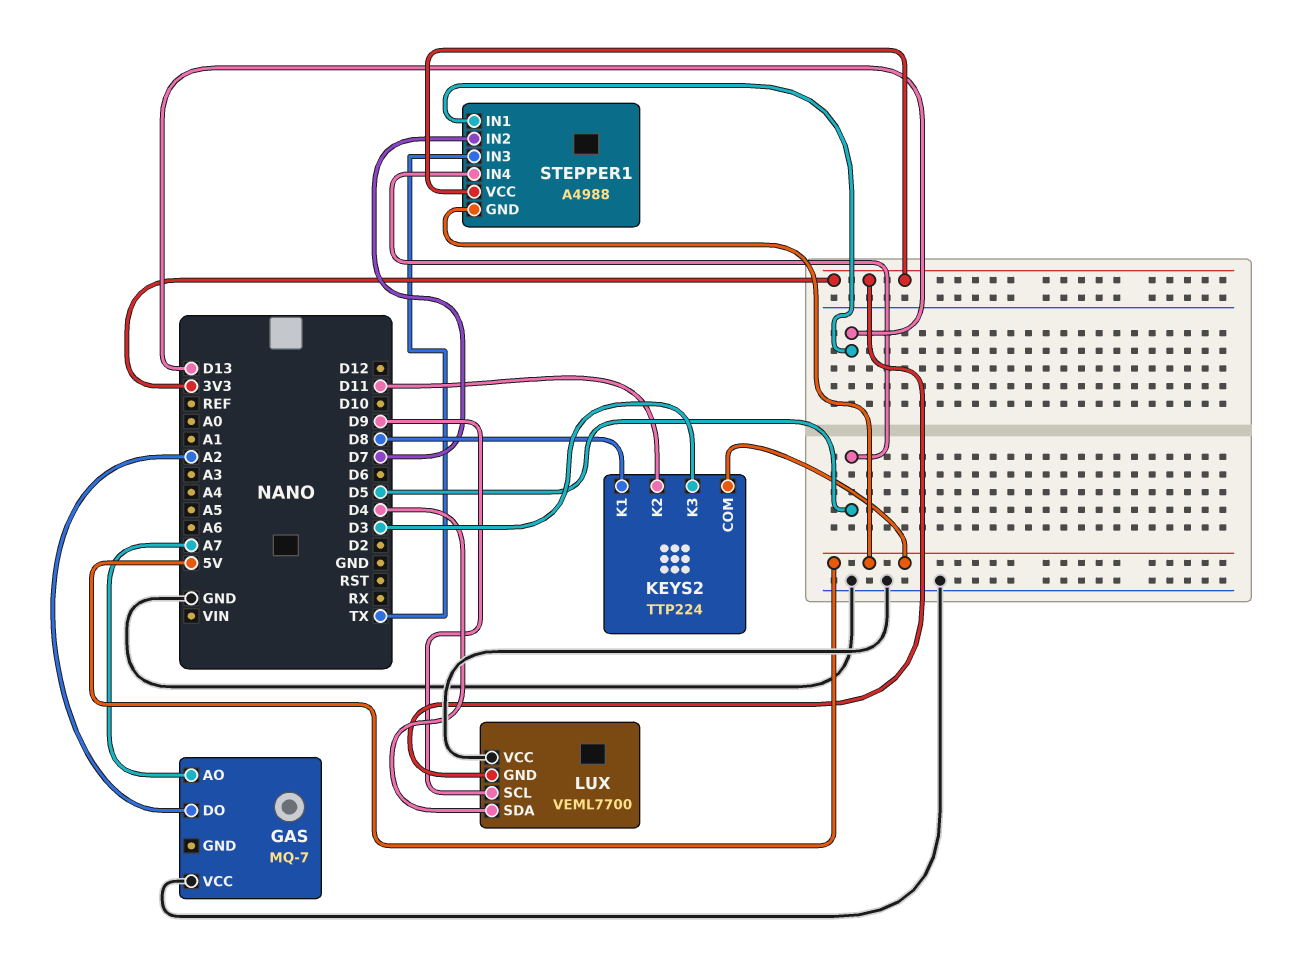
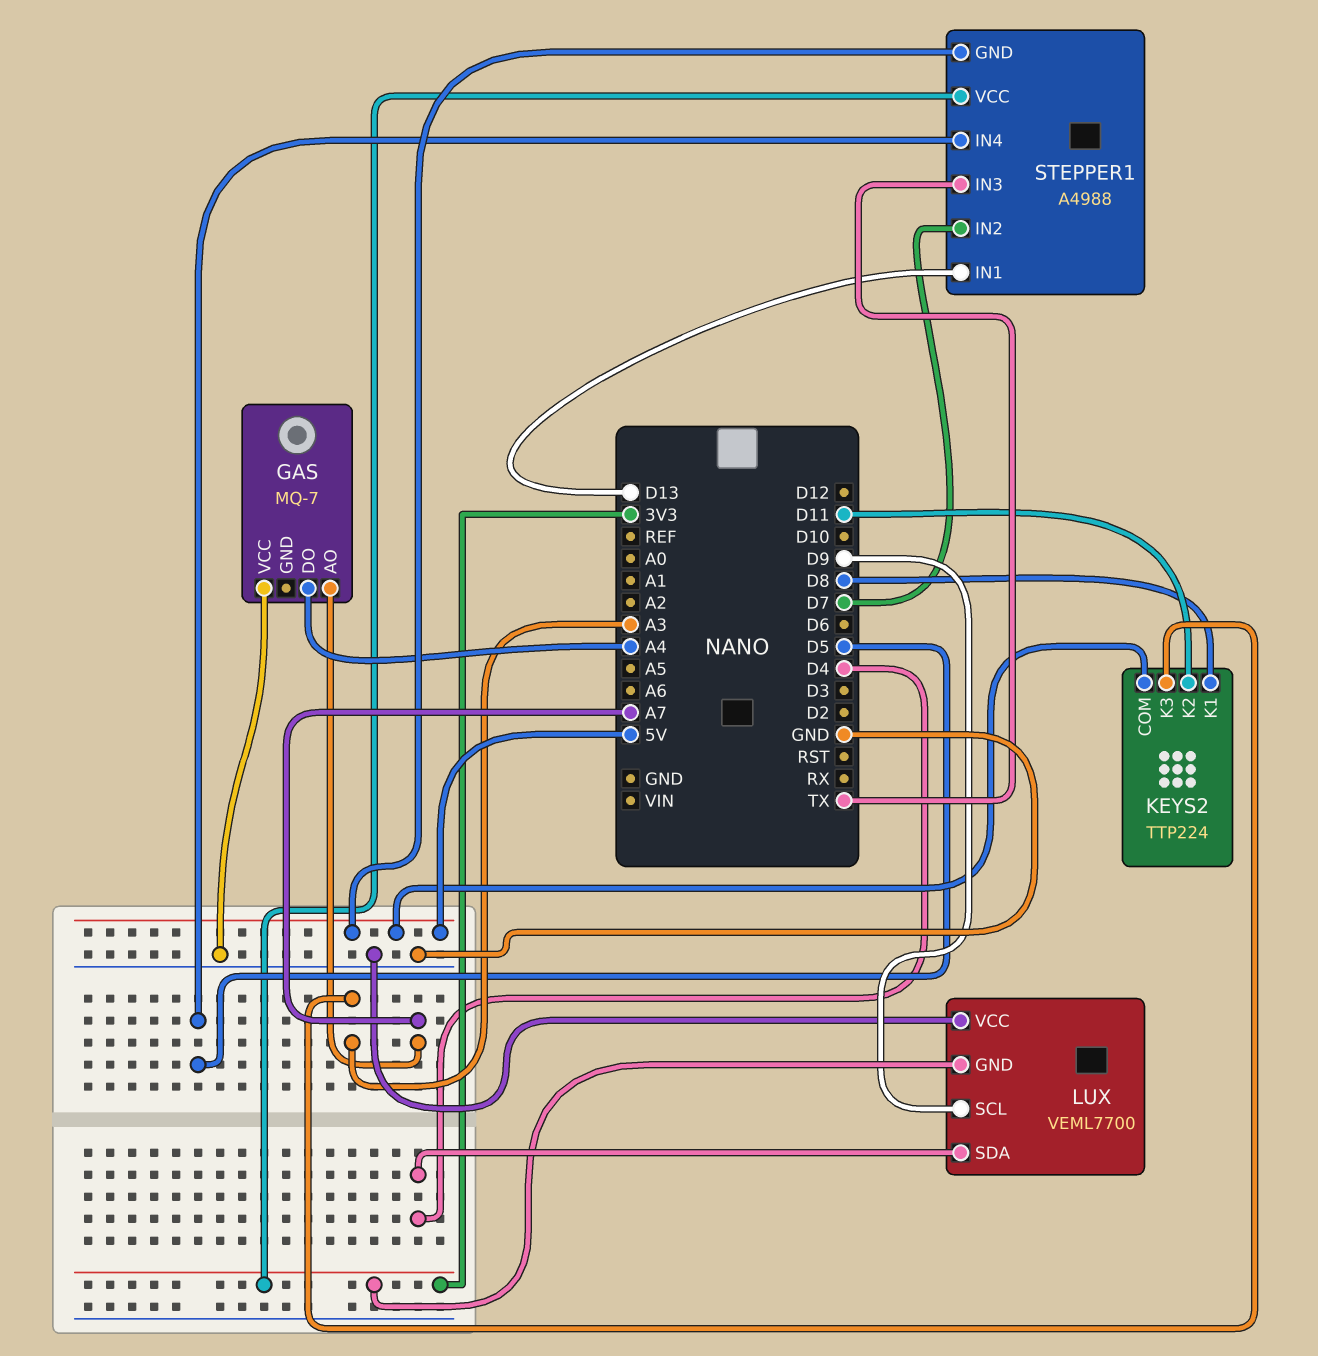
GAS pin DO: A2 -> A4
KEYS2 pin K3: D3 -> A3

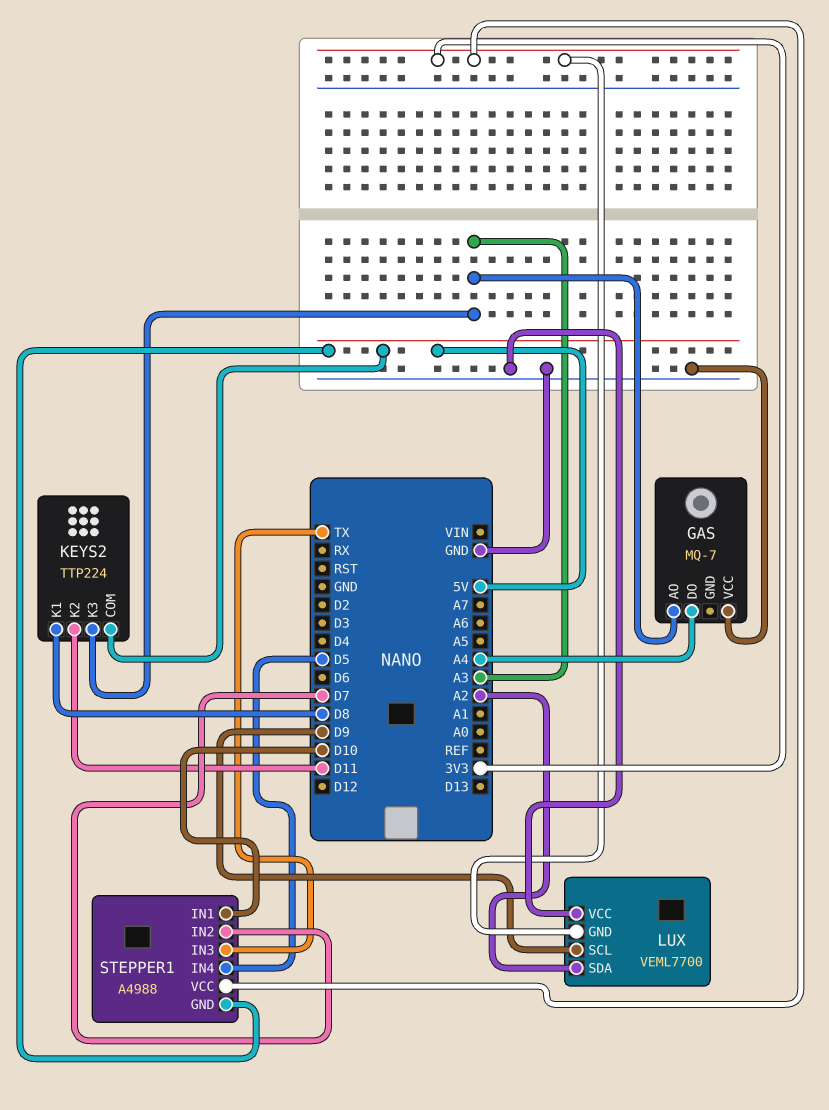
GAS pin AO: A7 -> A3
LUX pin SDA: D4 -> A2
STEPPER1 pin IN1: D13 -> D10

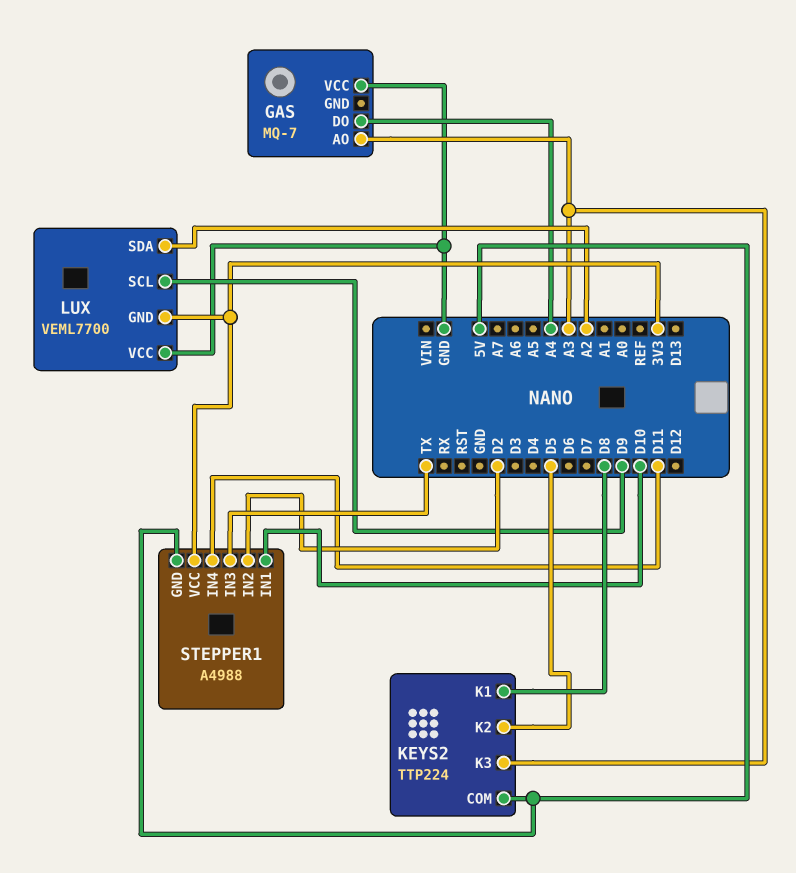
KEYS2 pin K2: D11 -> D5
STEPPER1 pin IN2: D7 -> D2
STEPPER1 pin IN4: D5 -> D11

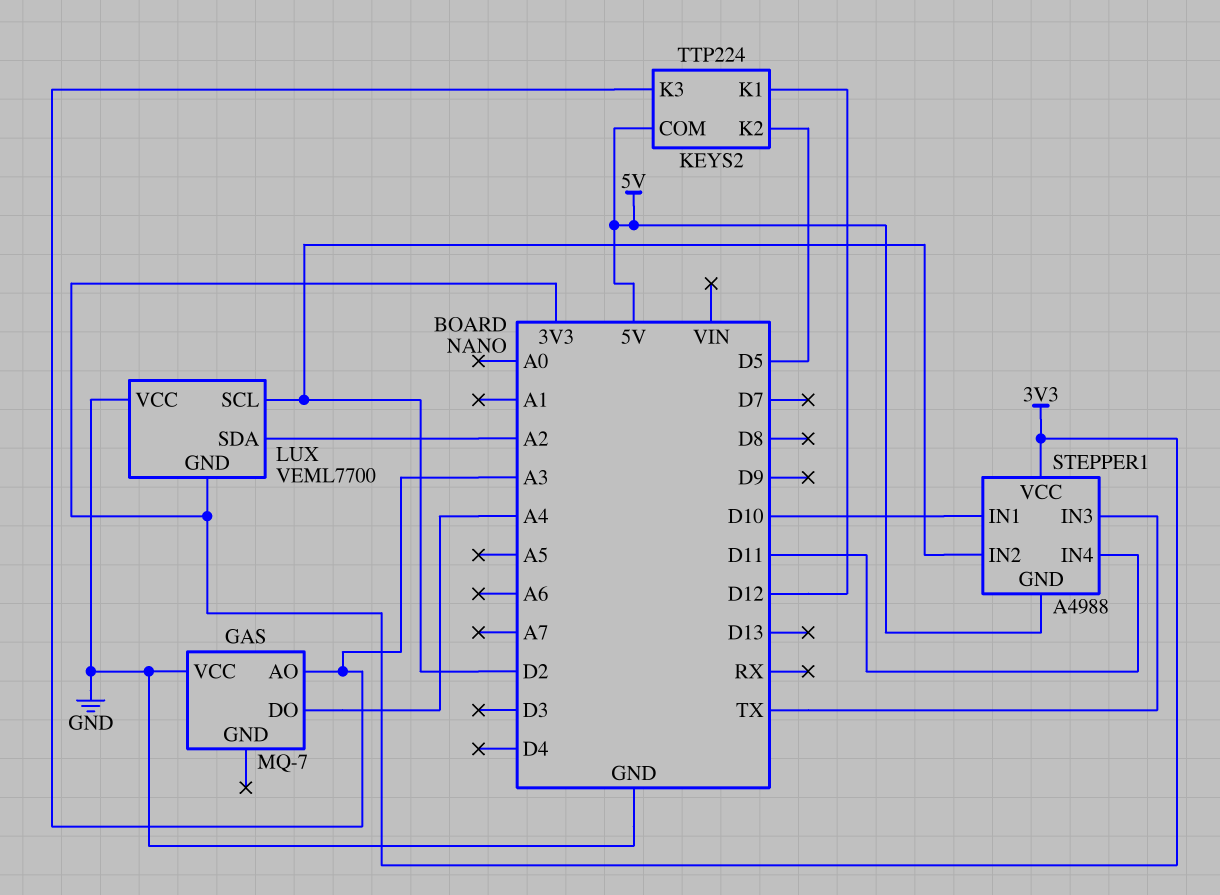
KEYS2 pin K1: D8 -> D12
LUX pin SCL: D9 -> D2

